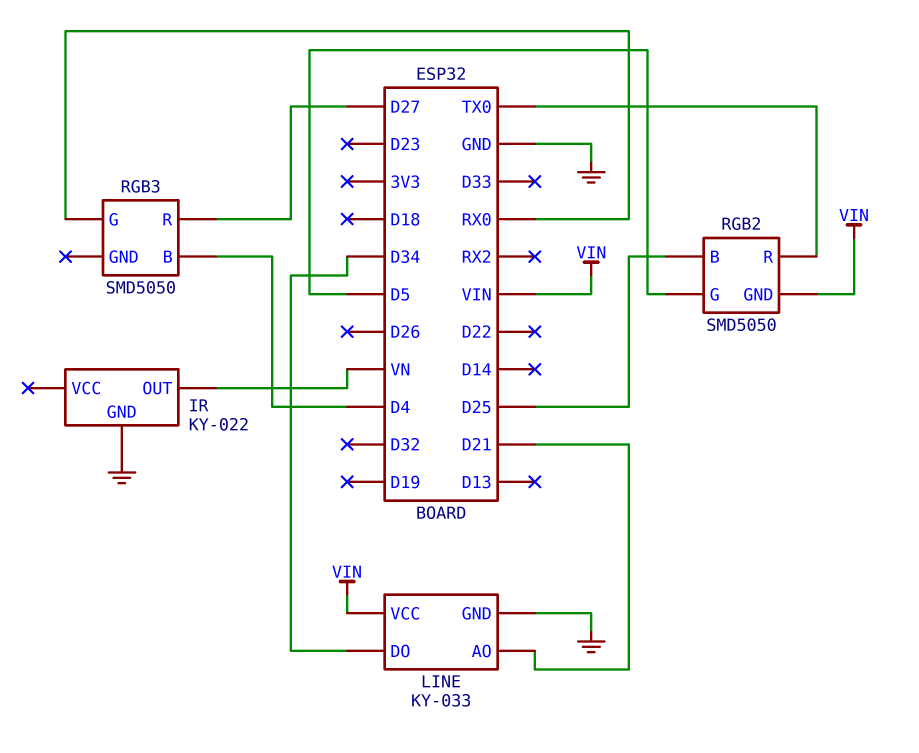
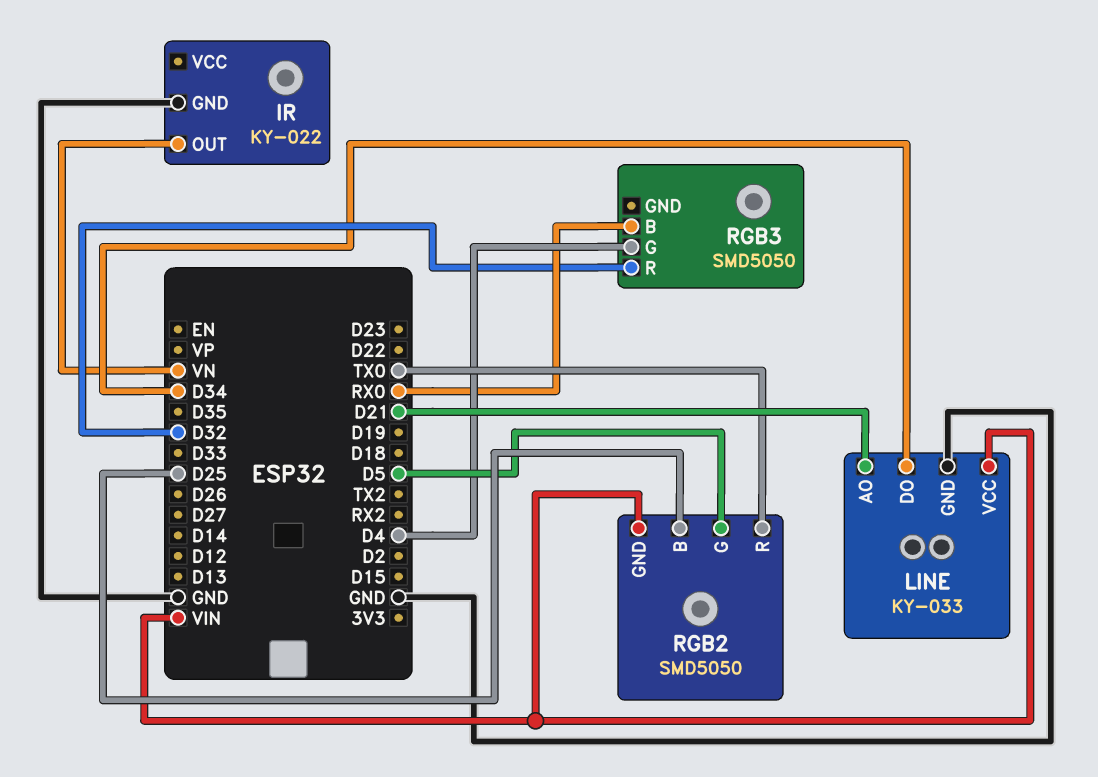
RGB3 pin B: D4 -> RX0
RGB3 pin G: RX0 -> D4
RGB3 pin R: D27 -> D32

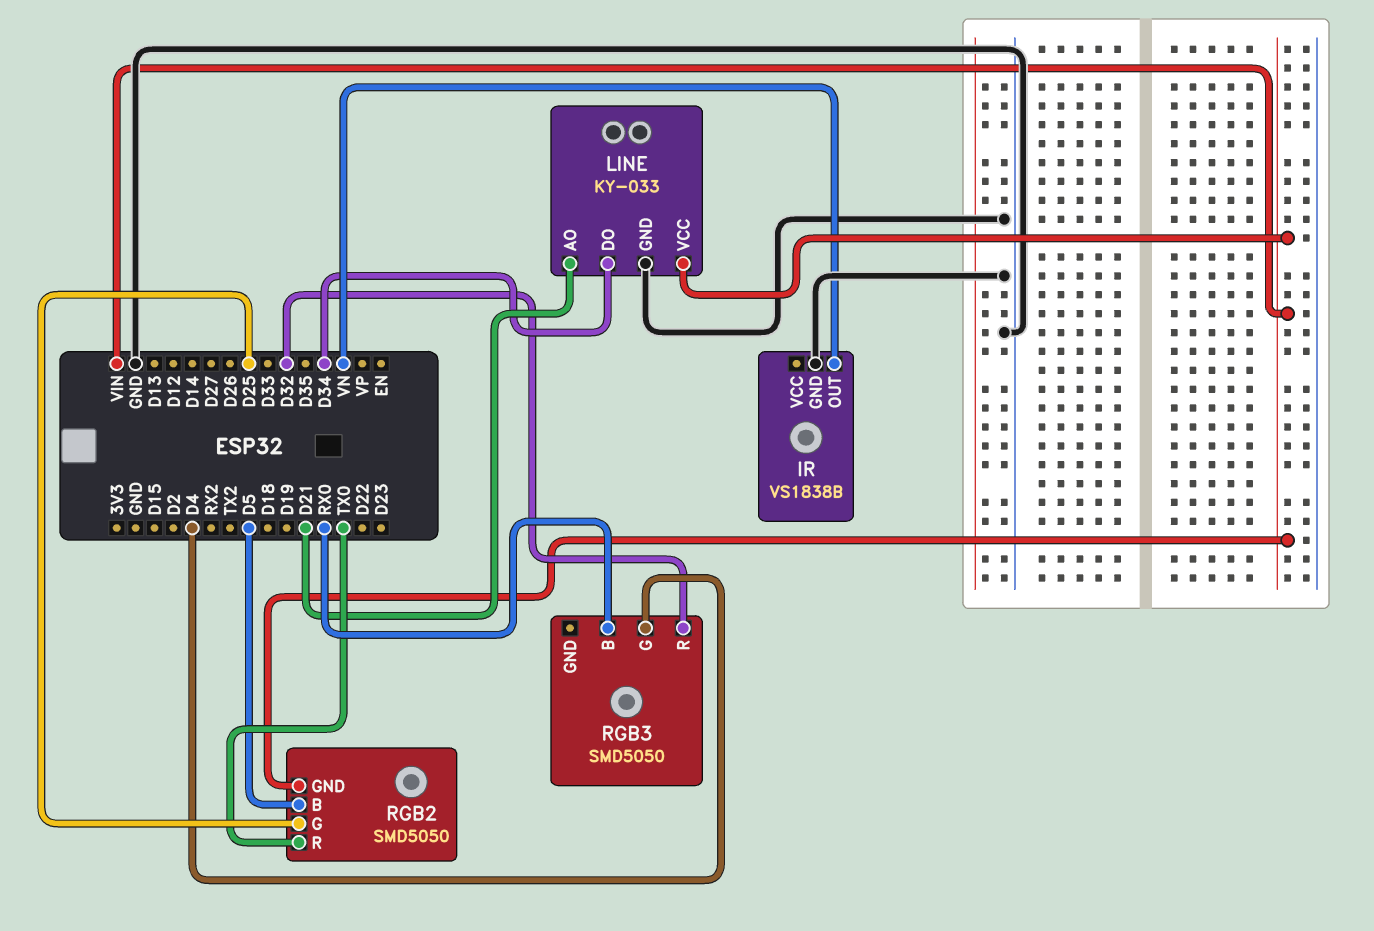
IR: KY-022 -> VS1838B
RGB2 pin B: D25 -> D5
RGB2 pin G: D5 -> D25

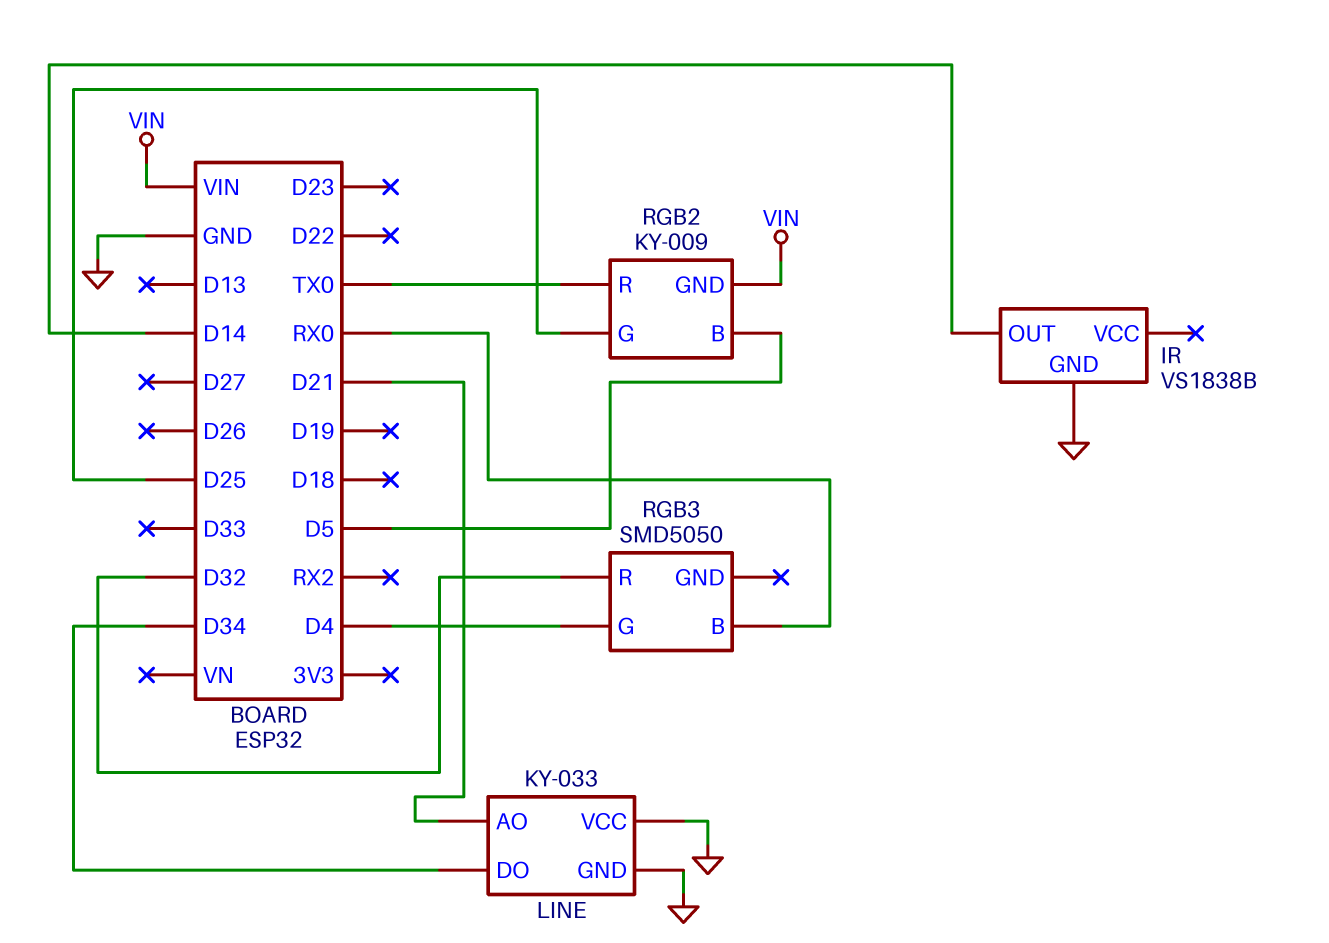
IR pin OUT: VN -> D14
LINE pin VCC: VIN -> GND
RGB2: SMD5050 -> KY-009

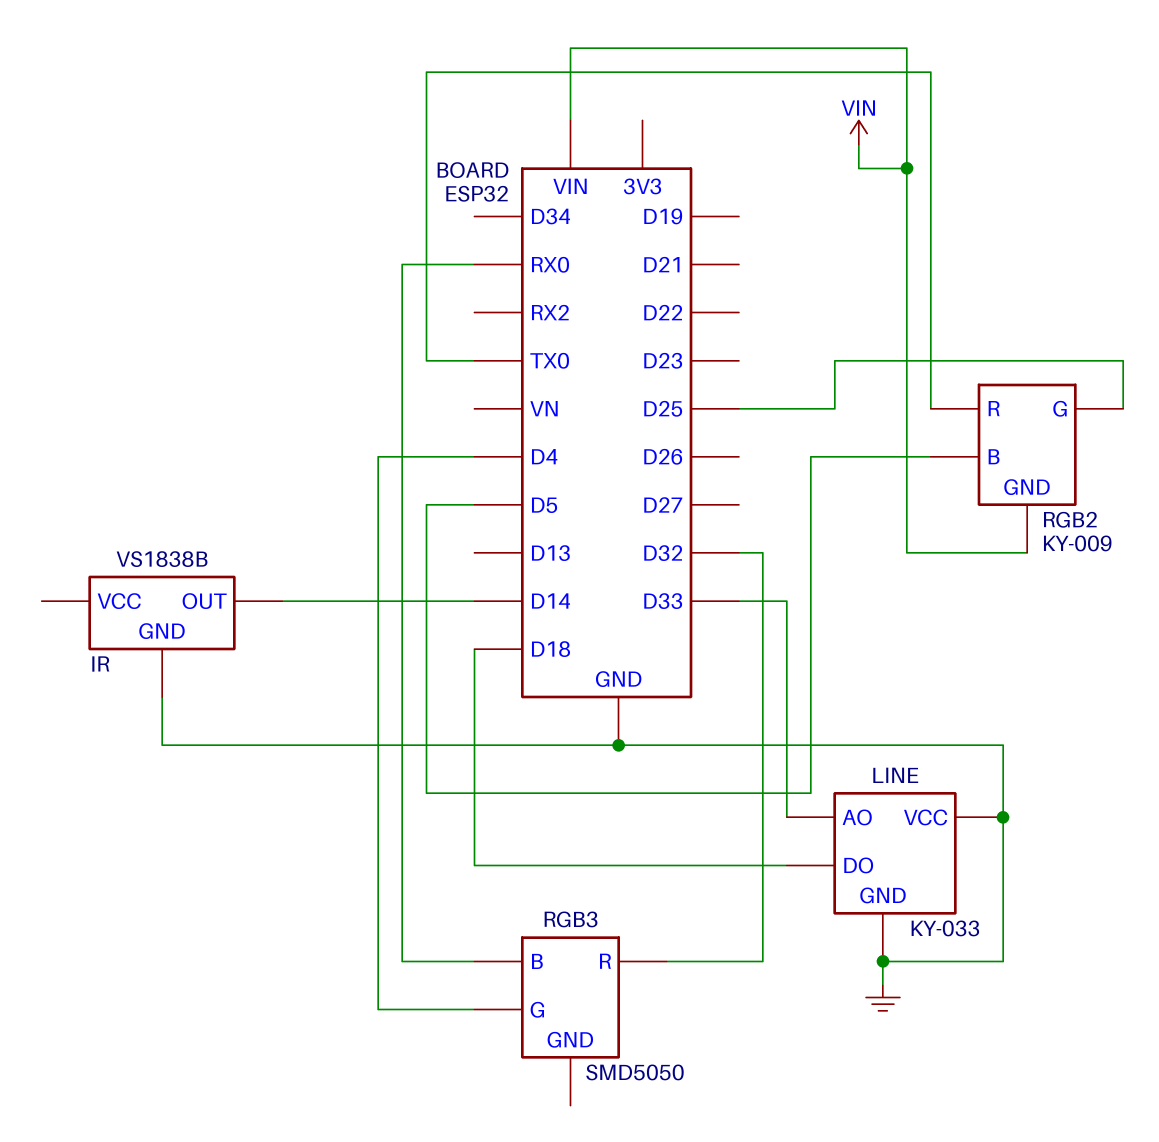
LINE pin AO: D21 -> D33
LINE pin DO: D34 -> D18

